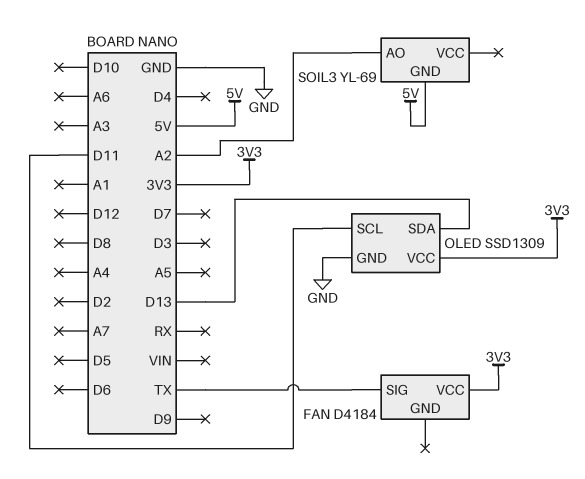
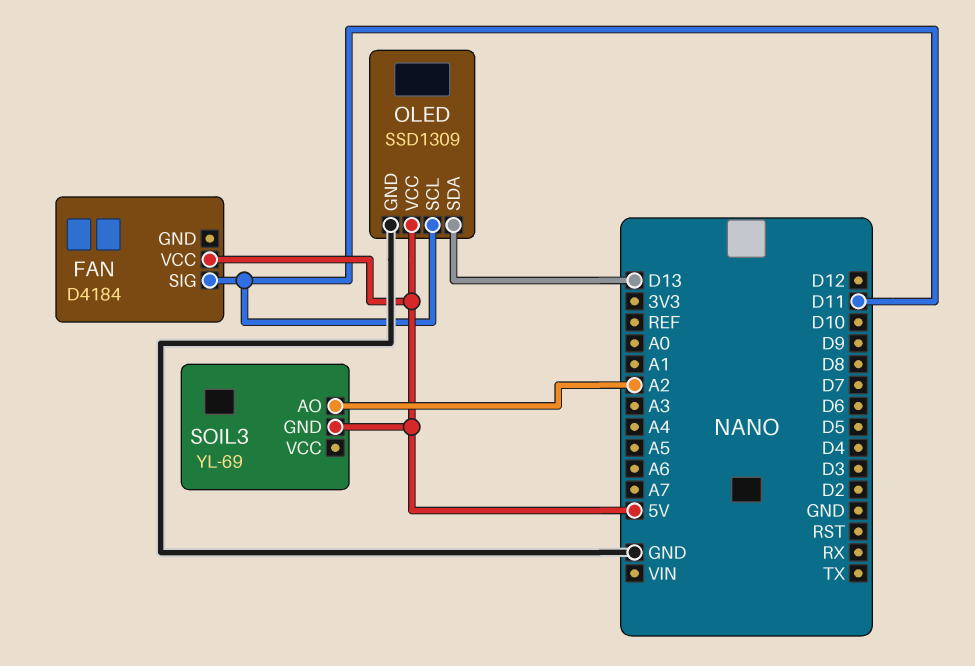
FAN pin SIG: TX -> D11
FAN pin VCC: 3V3 -> 5V
OLED pin VCC: 3V3 -> 5V

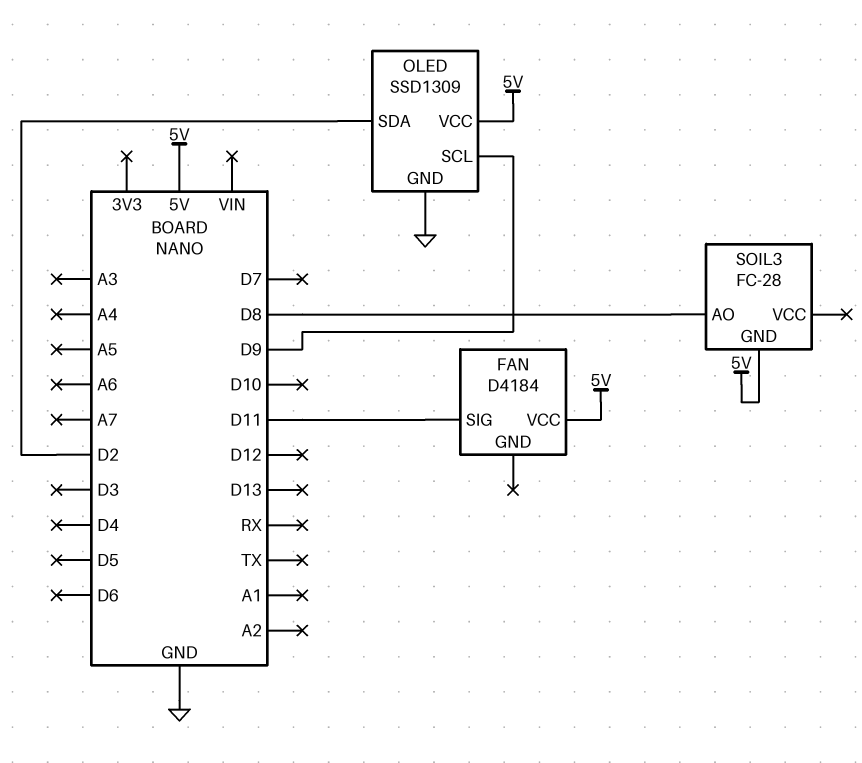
OLED pin SCL: D11 -> D9
OLED pin SDA: D13 -> D2
SOIL3: YL-69 -> FC-28
SOIL3 pin AO: A2 -> D8

